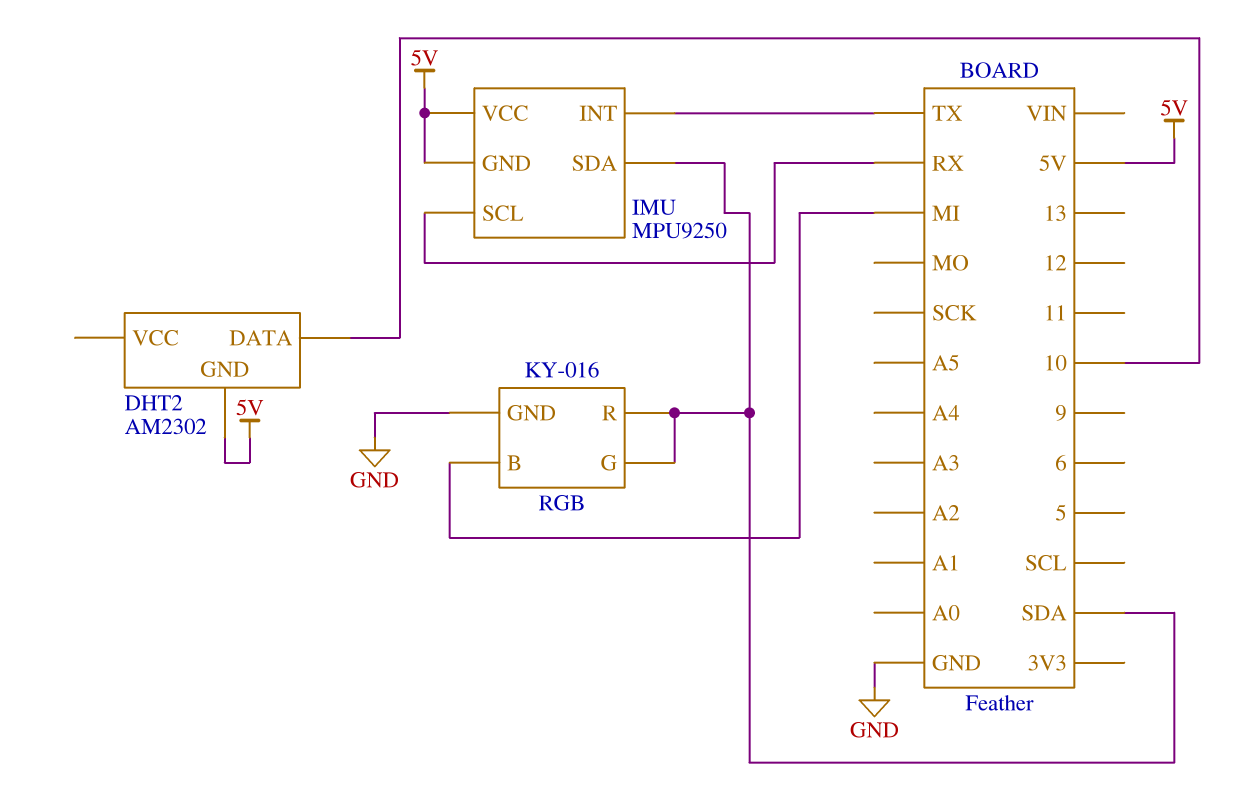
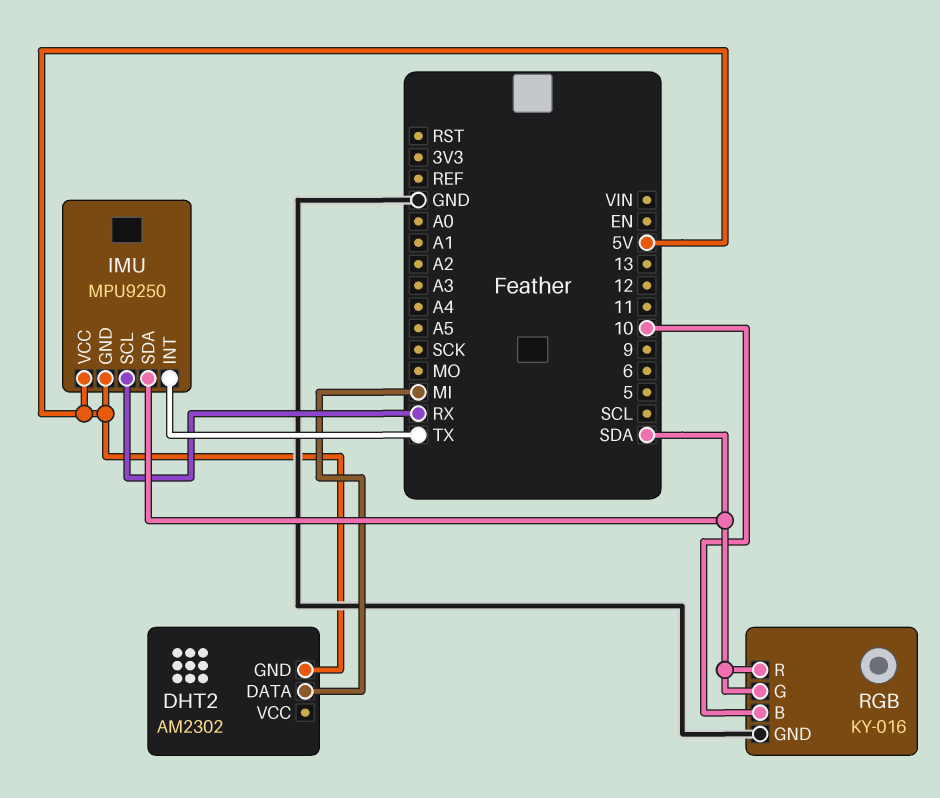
DHT2 pin DATA: 10 -> MI
RGB pin B: MI -> 10

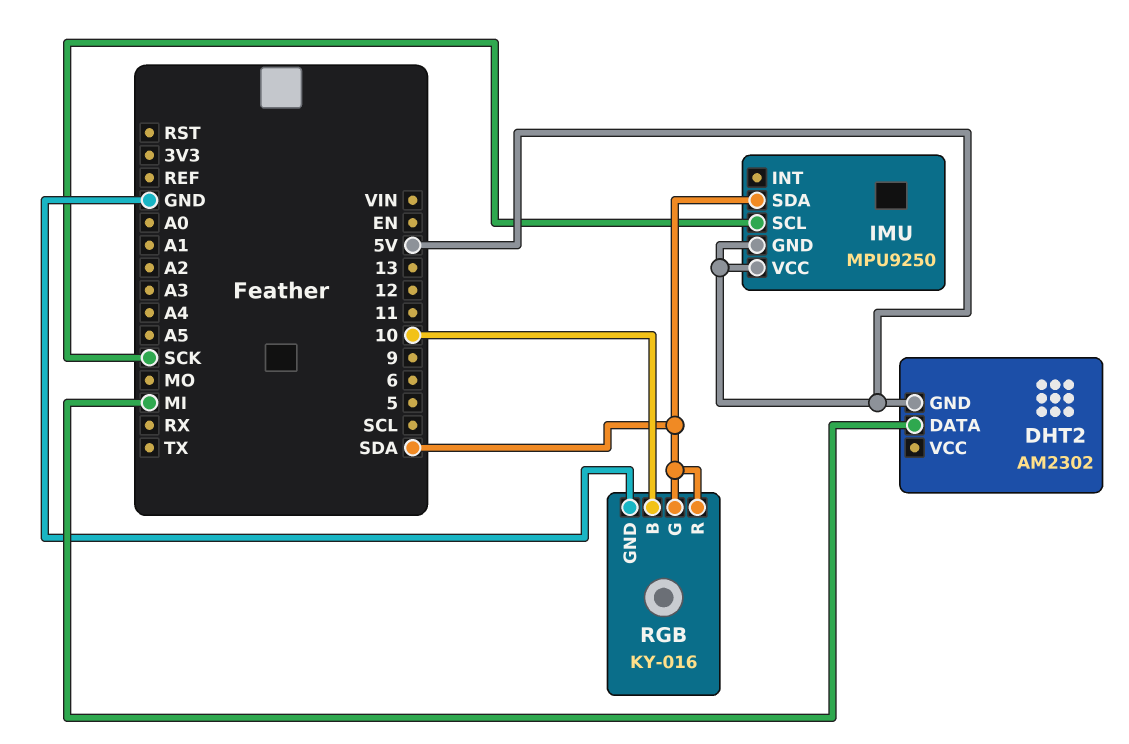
IMU pin INT: TX -> none
IMU pin SCL: RX -> SCK

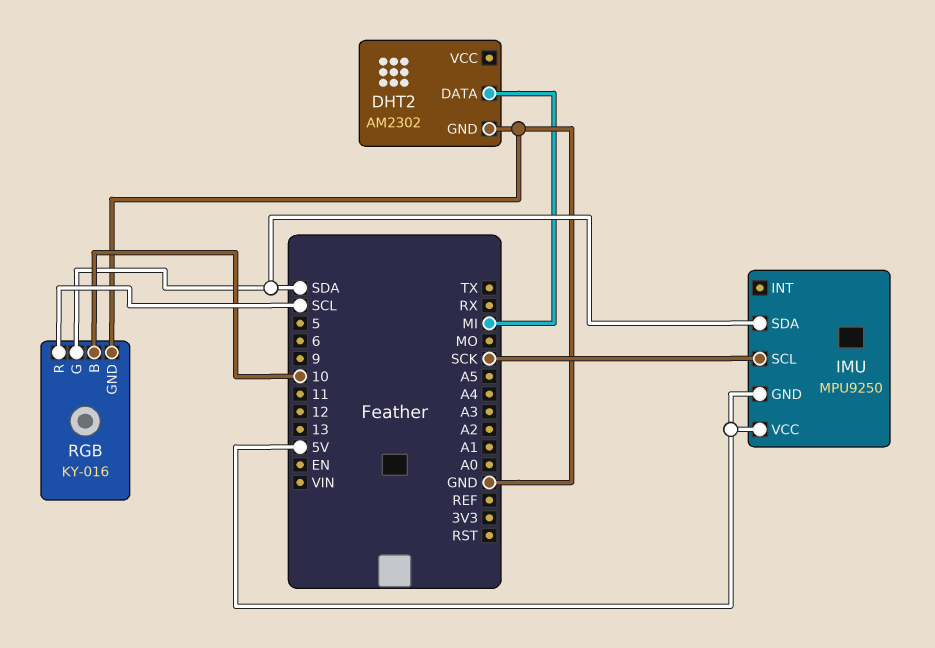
DHT2 pin GND: 5V -> GND
RGB pin R: SDA -> SCL

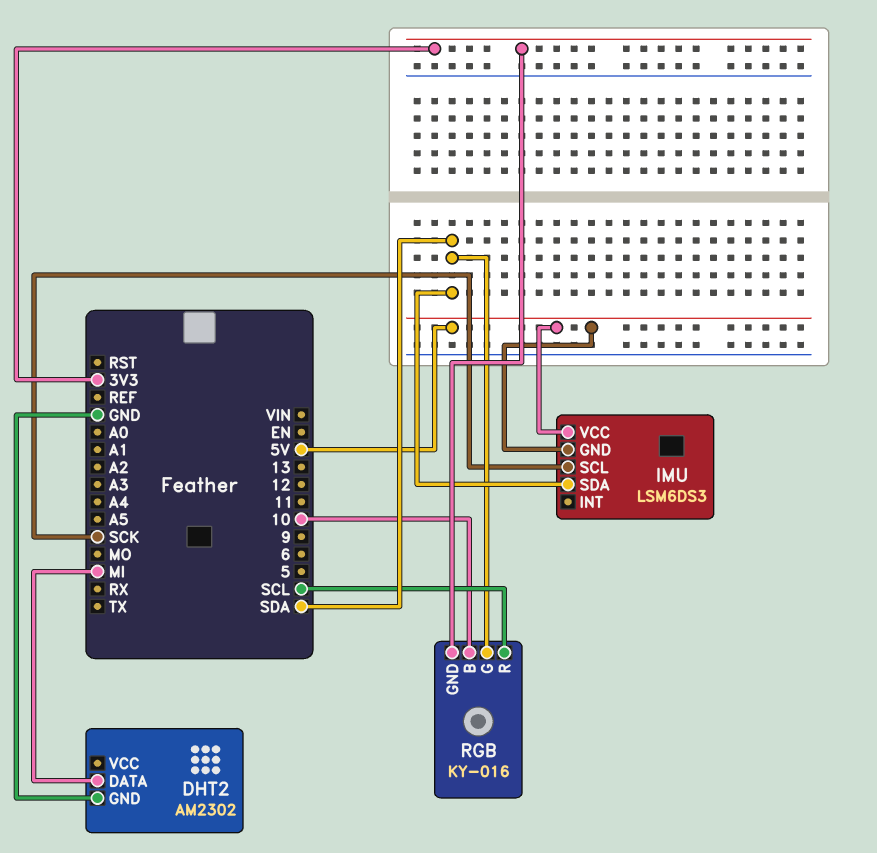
IMU: MPU9250 -> LSM6DS3
RGB pin GND: GND -> 3V3

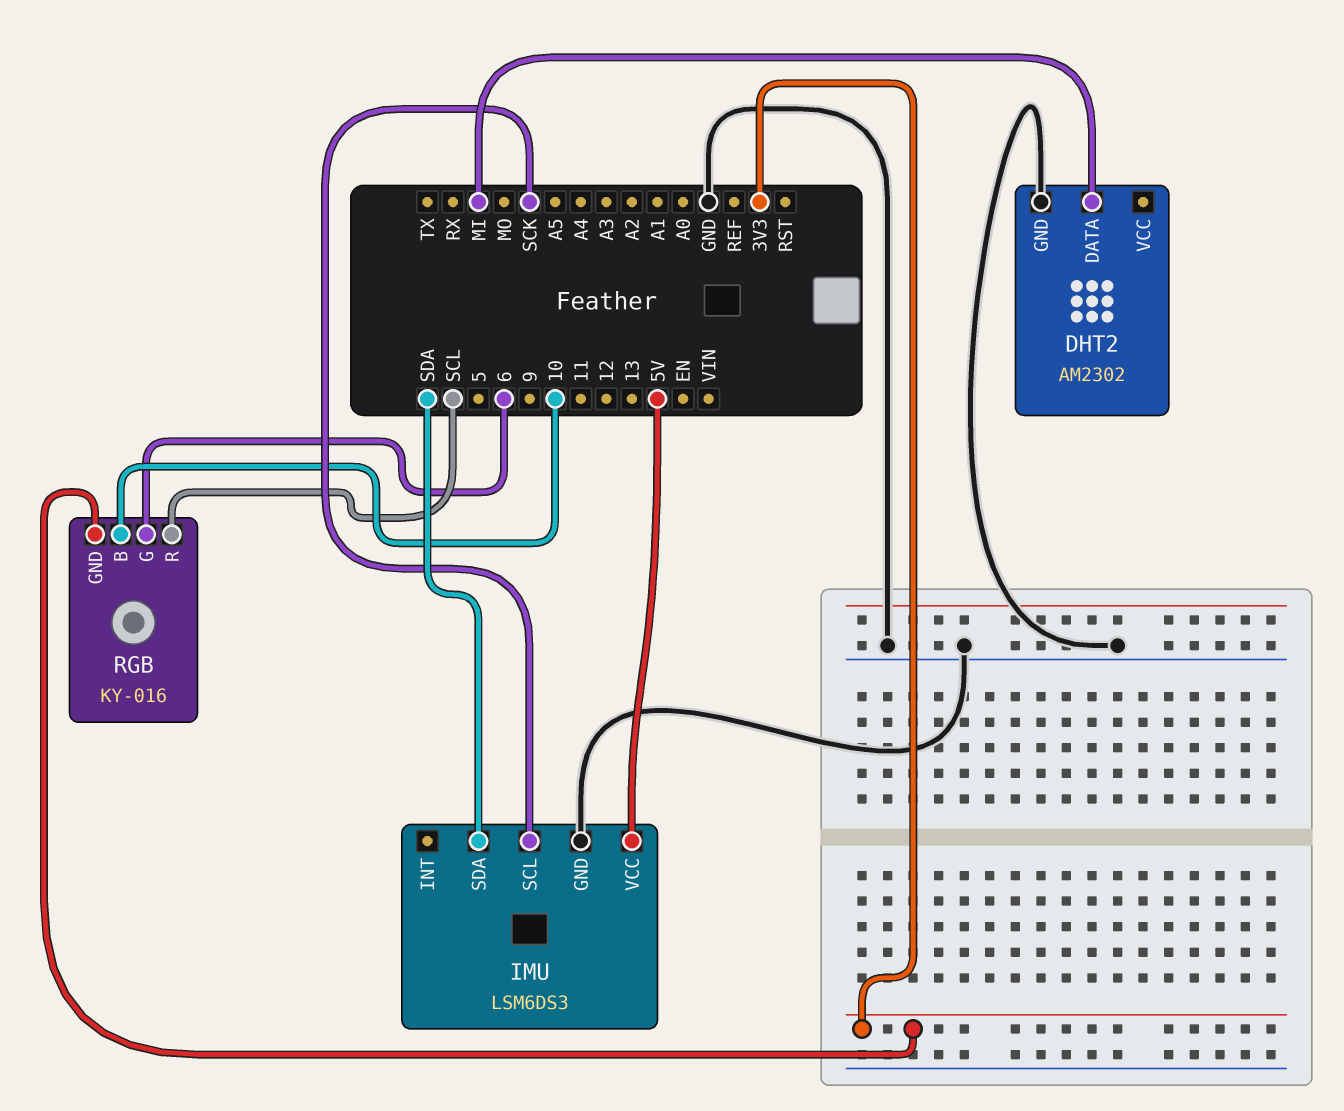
IMU pin GND: 5V -> GND
RGB pin G: SDA -> 6

